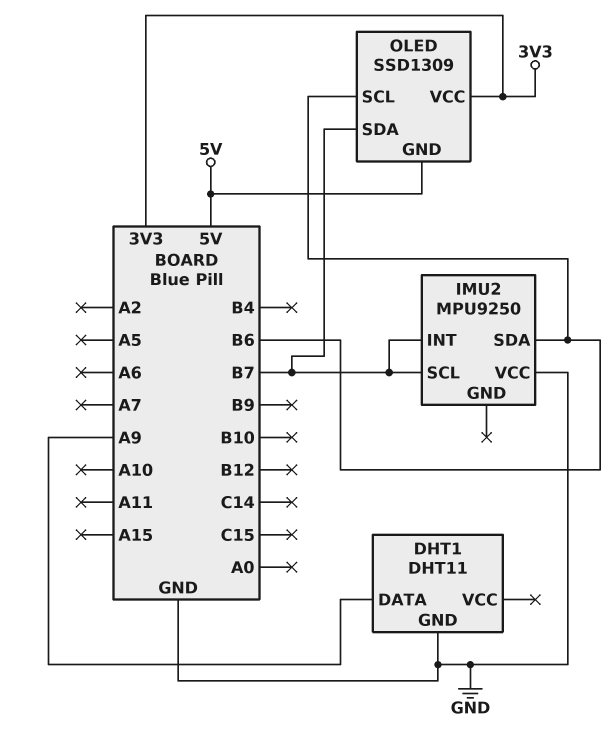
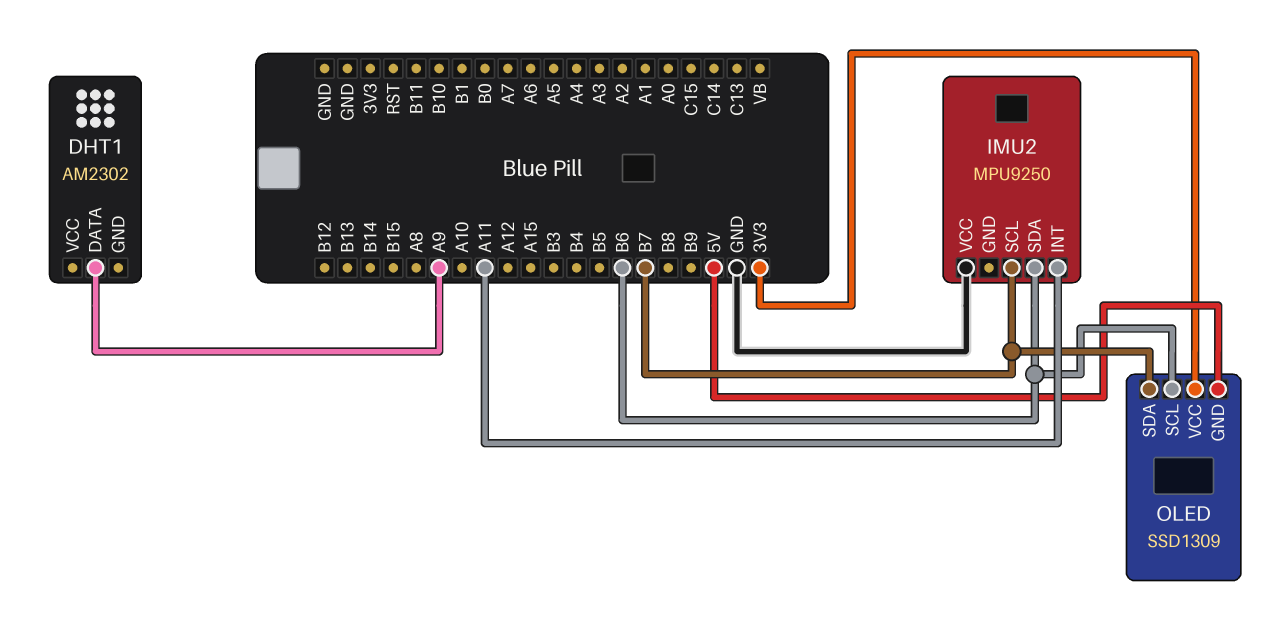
DHT1: DHT11 -> AM2302
DHT1 pin GND: GND -> none
IMU2 pin INT: B7 -> A11

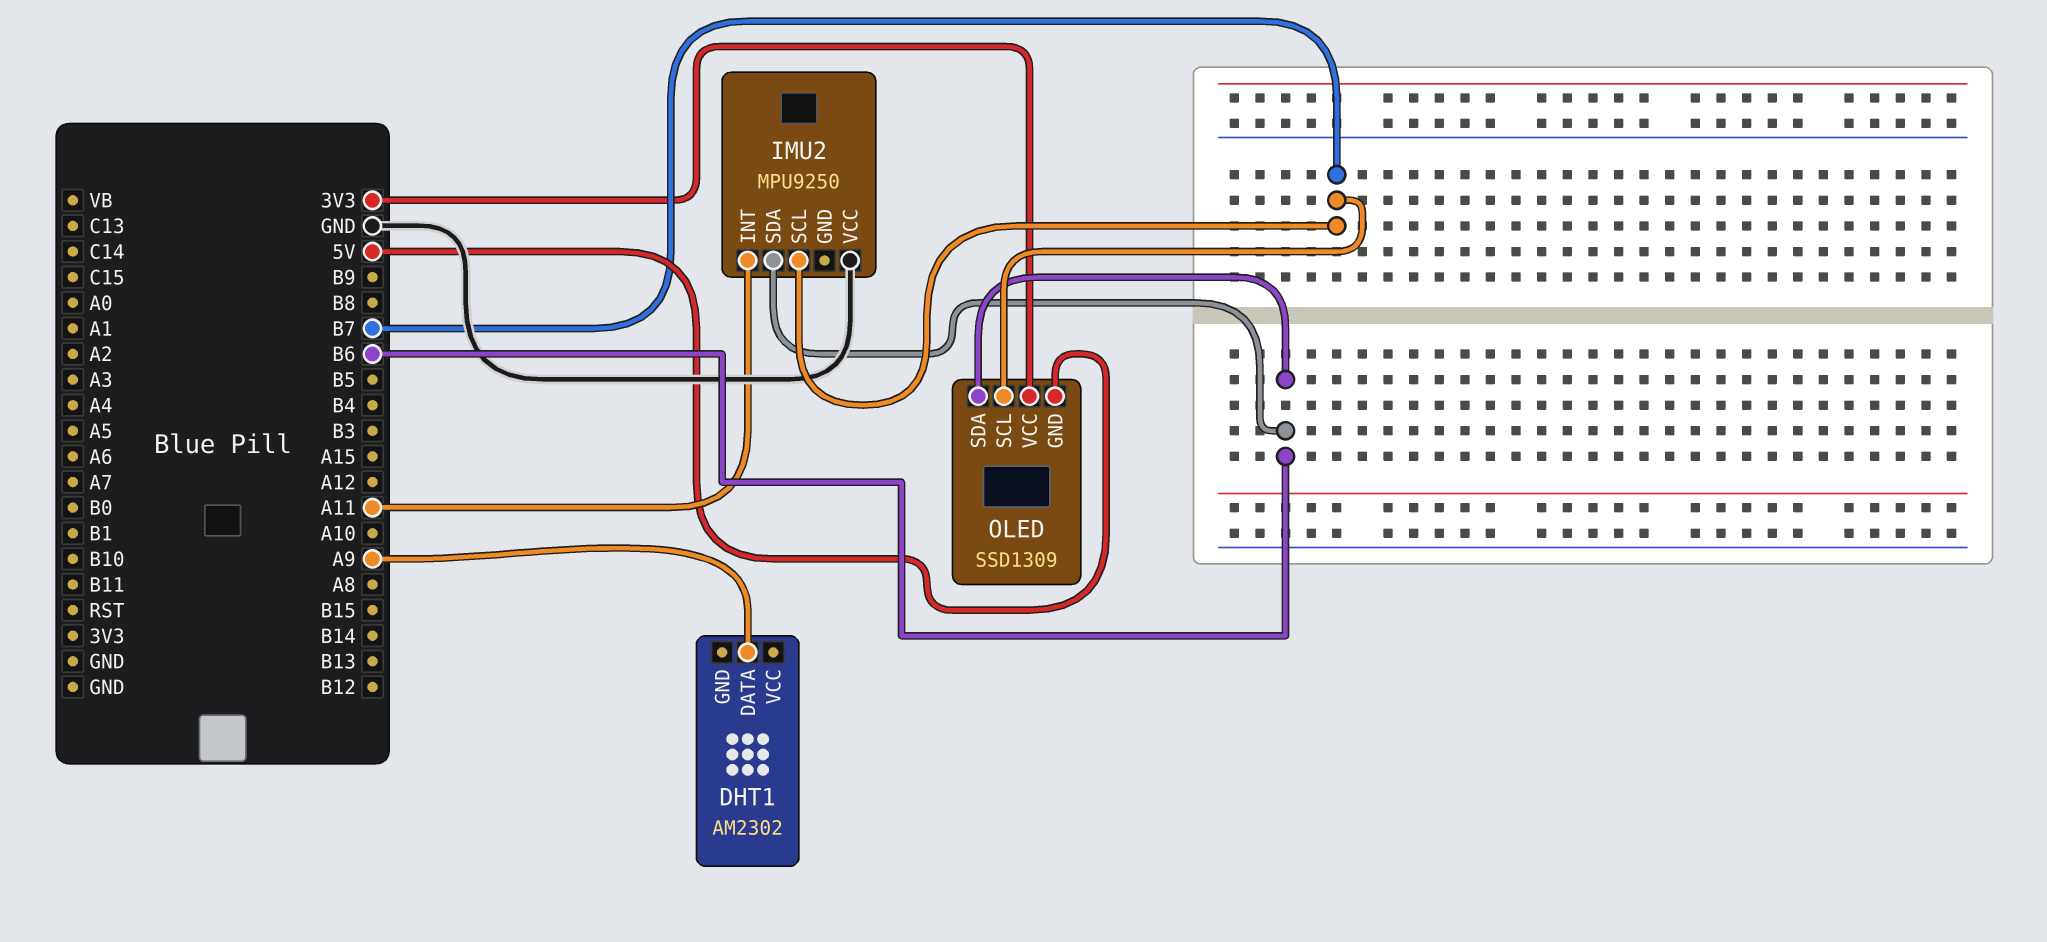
OLED pin SCL: B6 -> B7
OLED pin SDA: B7 -> B6

